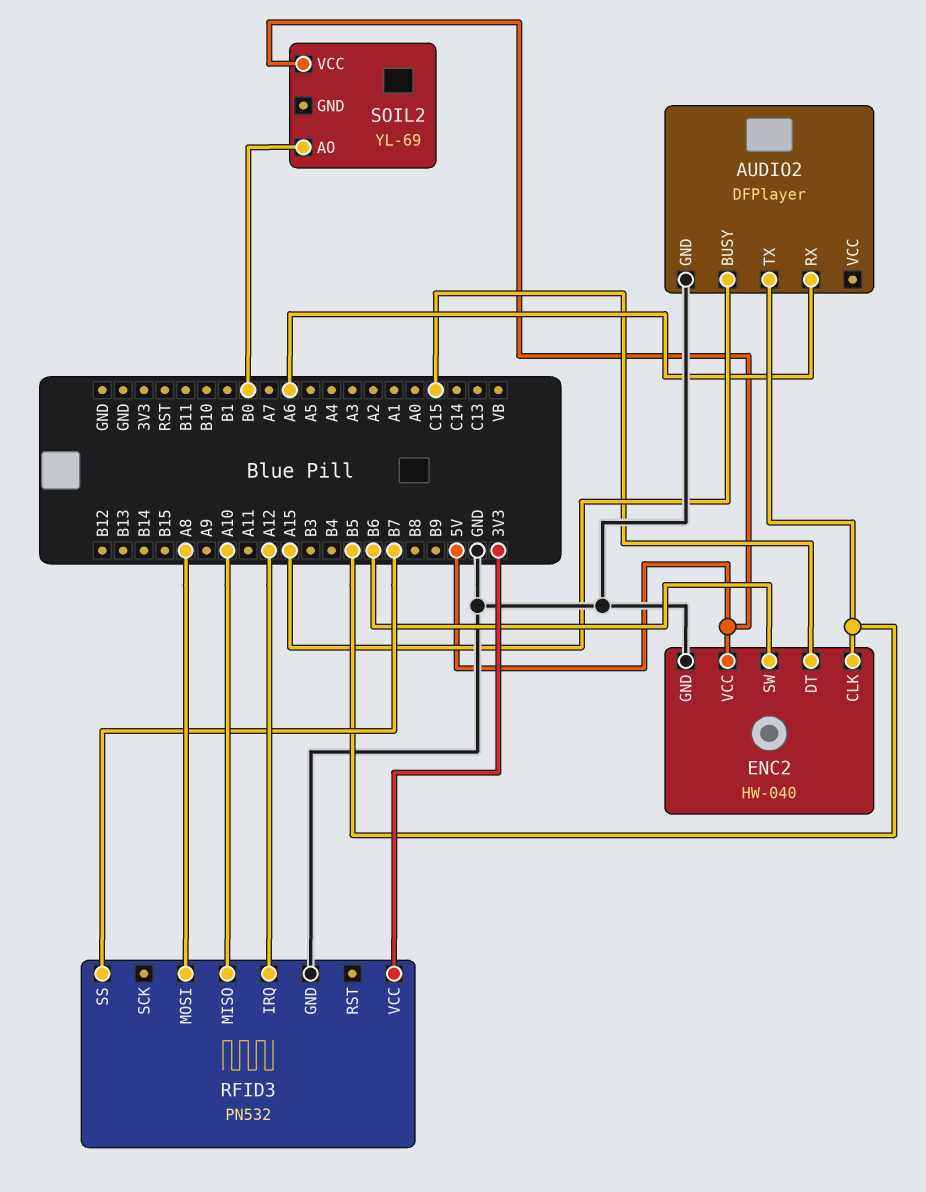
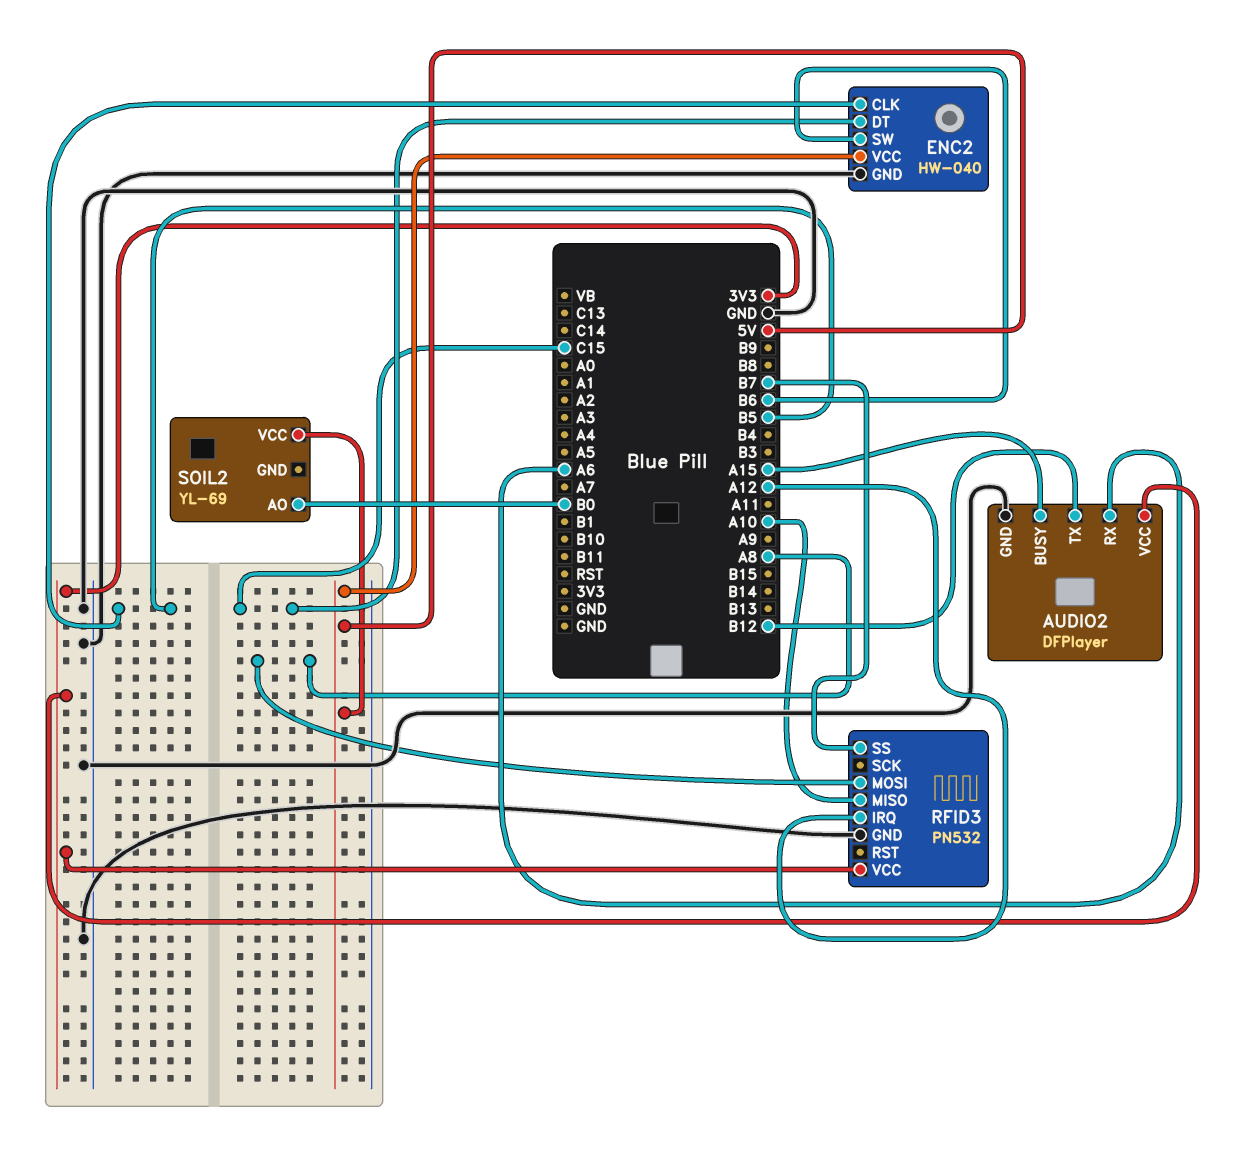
AUDIO2 pin TX: B5 -> B12
AUDIO2 pin VCC: none -> 3V3

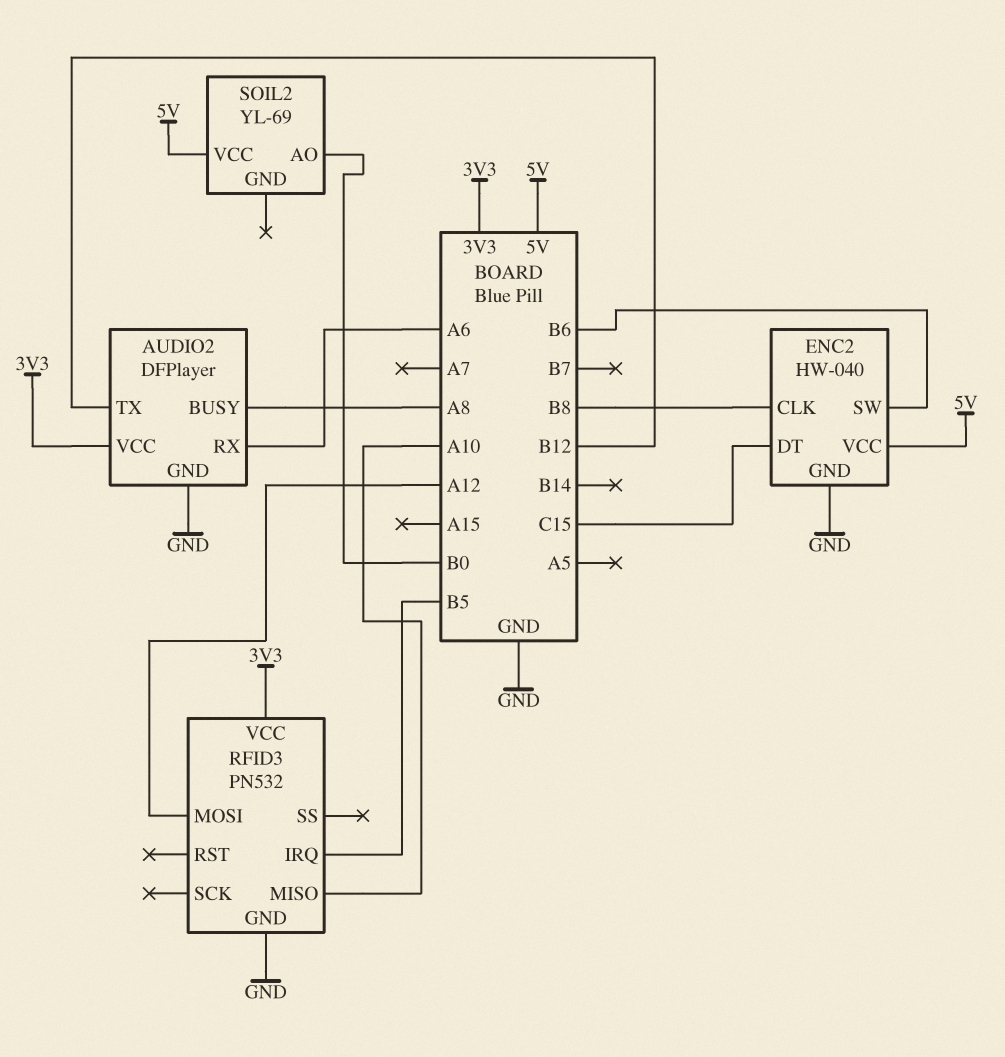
AUDIO2 pin BUSY: A15 -> A8
ENC2 pin CLK: B5 -> B8
RFID3 pin IRQ: A12 -> B5
RFID3 pin MOSI: A8 -> A12
RFID3 pin SS: B7 -> none

